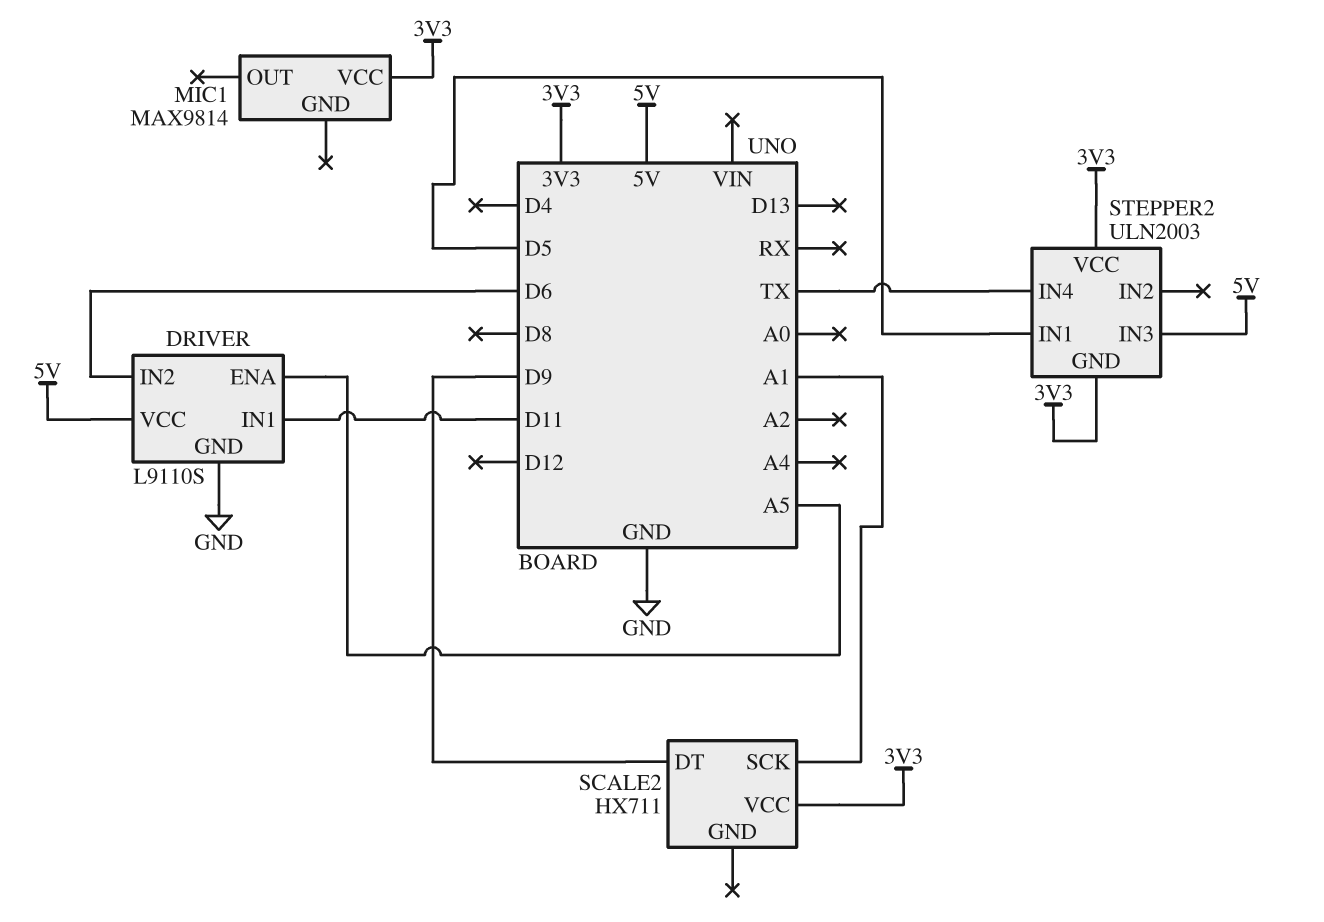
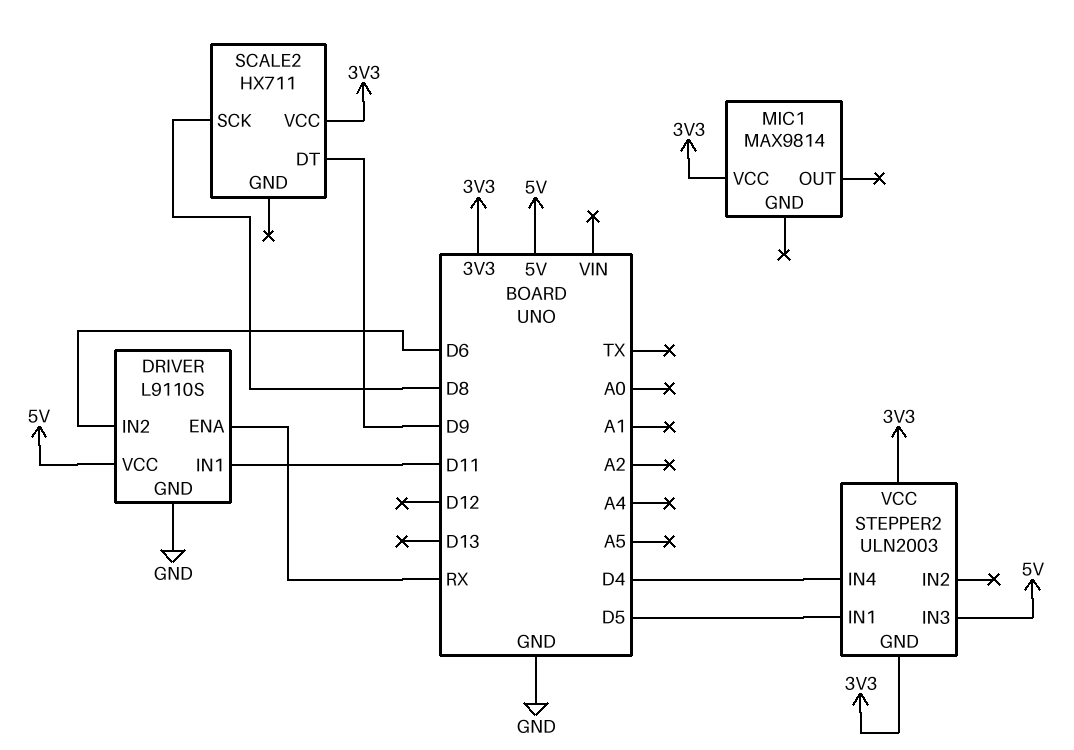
DRIVER pin ENA: A5 -> RX
SCALE2 pin SCK: A1 -> D8
STEPPER2 pin IN4: TX -> D4

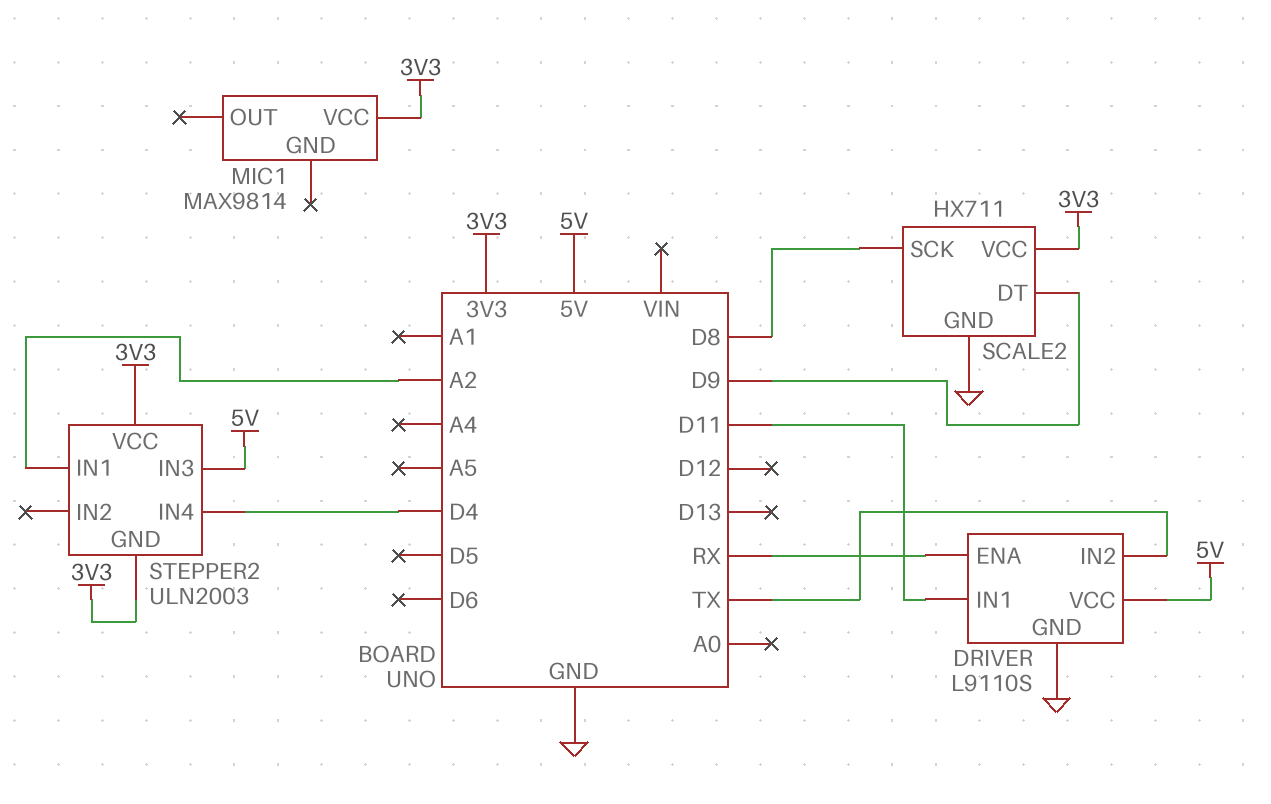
DRIVER pin IN2: D6 -> TX
SCALE2 pin GND: none -> GND
STEPPER2 pin IN1: D5 -> A2

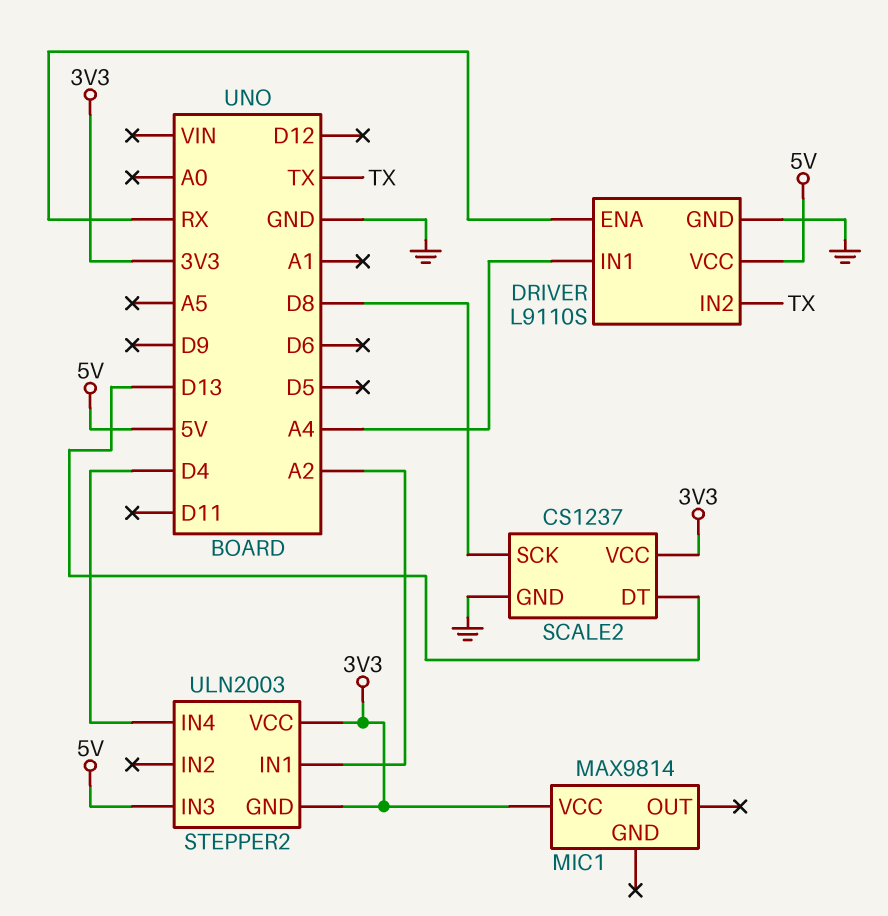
DRIVER pin IN1: D11 -> A4
SCALE2: HX711 -> CS1237
SCALE2 pin DT: D9 -> D13

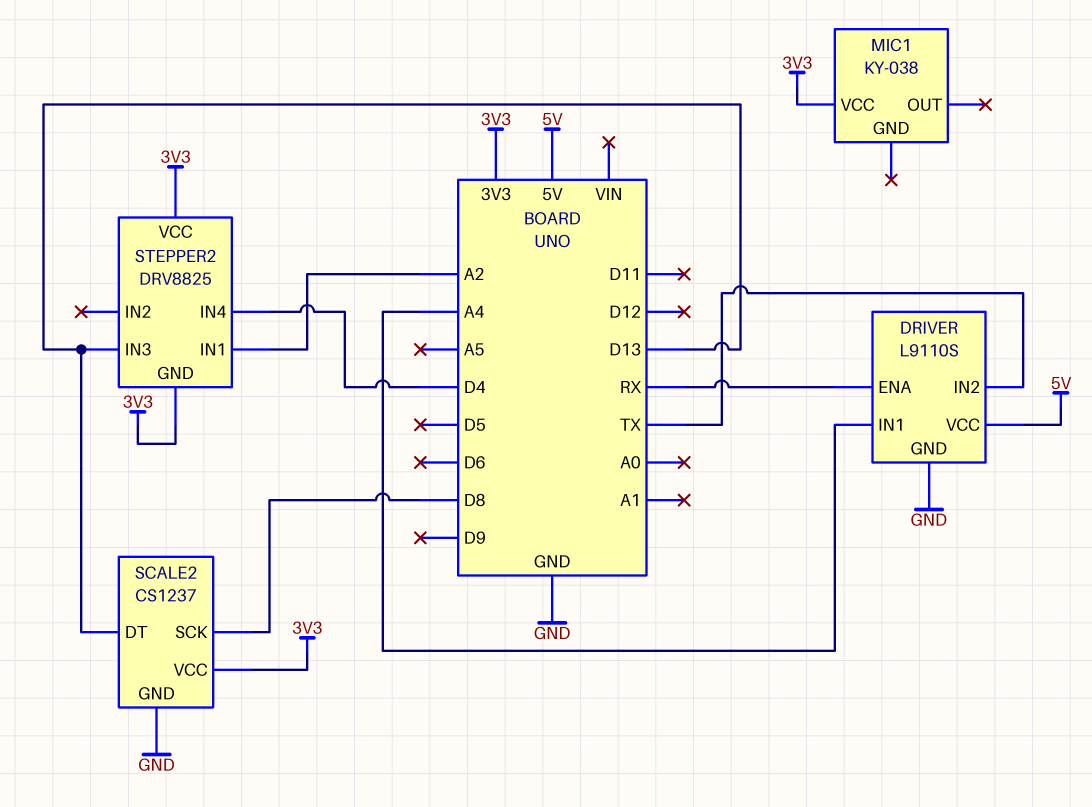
MIC1: MAX9814 -> KY-038
STEPPER2: ULN2003 -> DRV8825
STEPPER2 pin IN3: 5V -> D13

